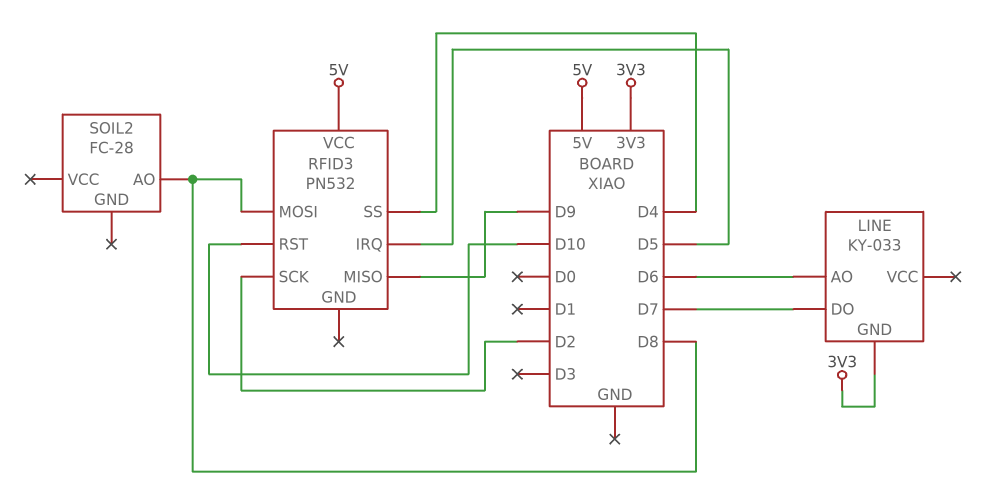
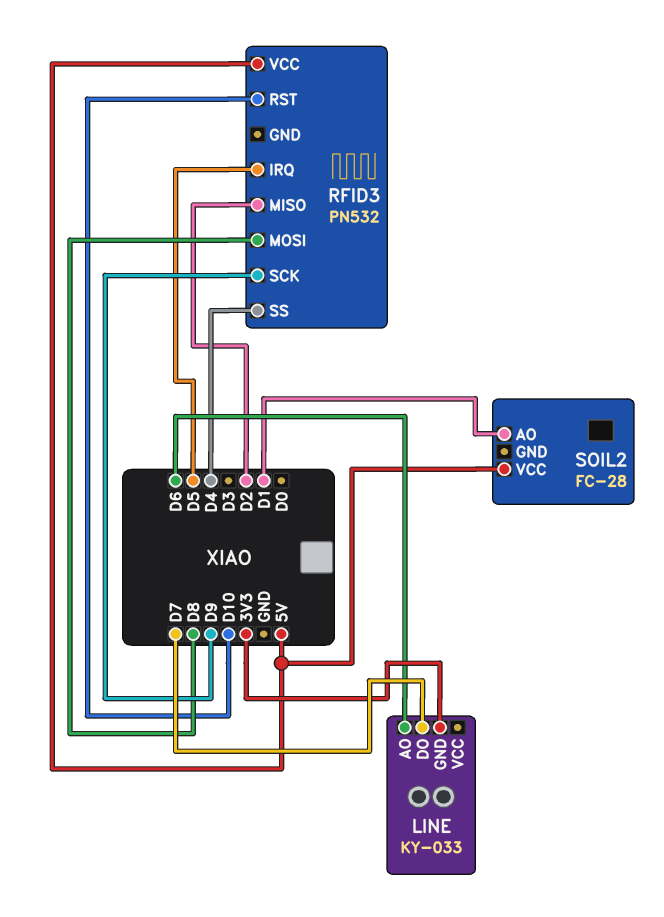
RFID3 pin MISO: D9 -> D2
RFID3 pin SCK: D2 -> D9
SOIL2 pin AO: D8 -> D1
SOIL2 pin VCC: none -> 5V

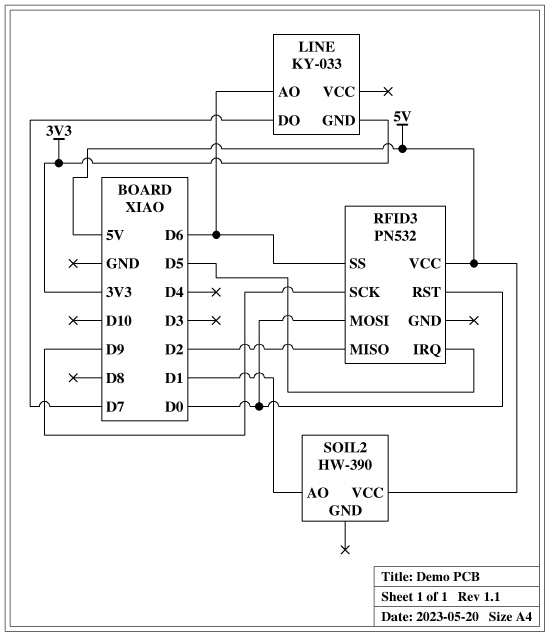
RFID3 pin MOSI: D8 -> D0
RFID3 pin RST: D10 -> D0
RFID3 pin SS: D4 -> D6
SOIL2: FC-28 -> HW-390

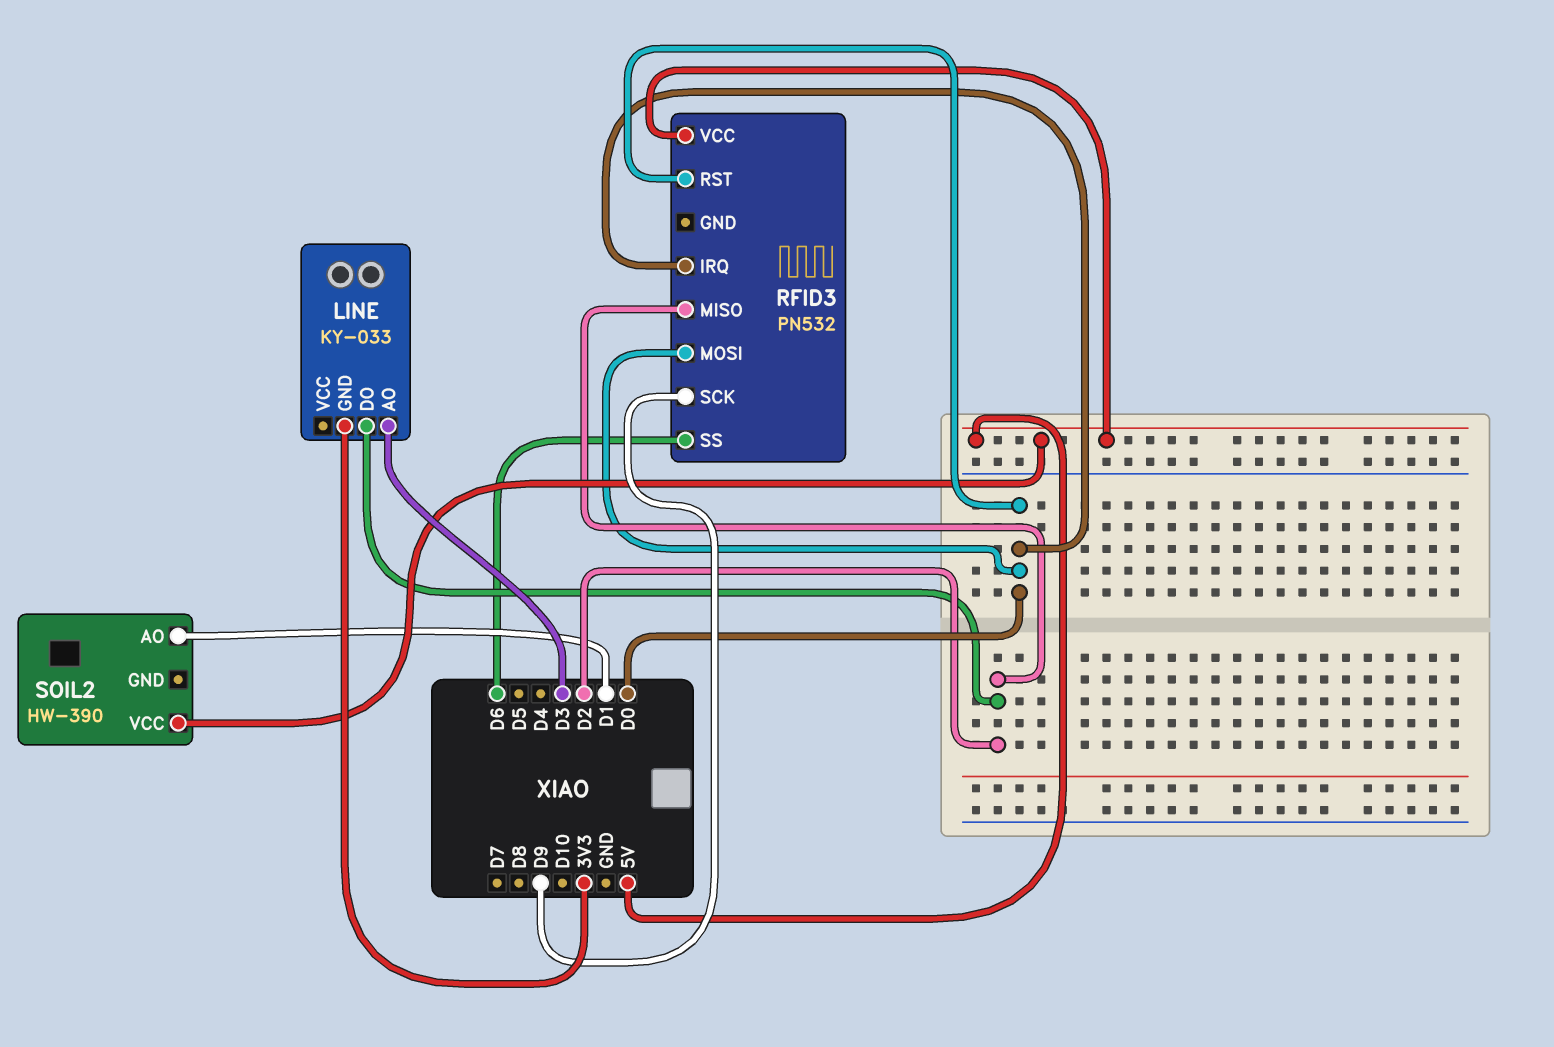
LINE pin AO: D6 -> D3
LINE pin DO: D7 -> D2
RFID3 pin IRQ: D5 -> D0

